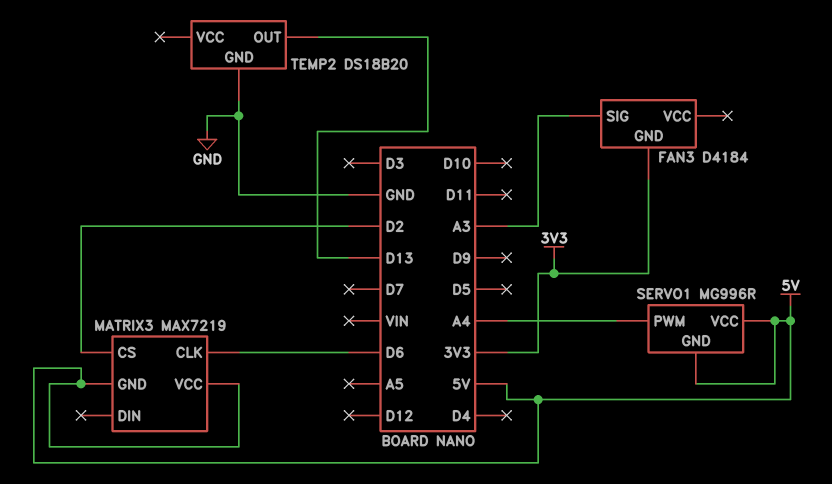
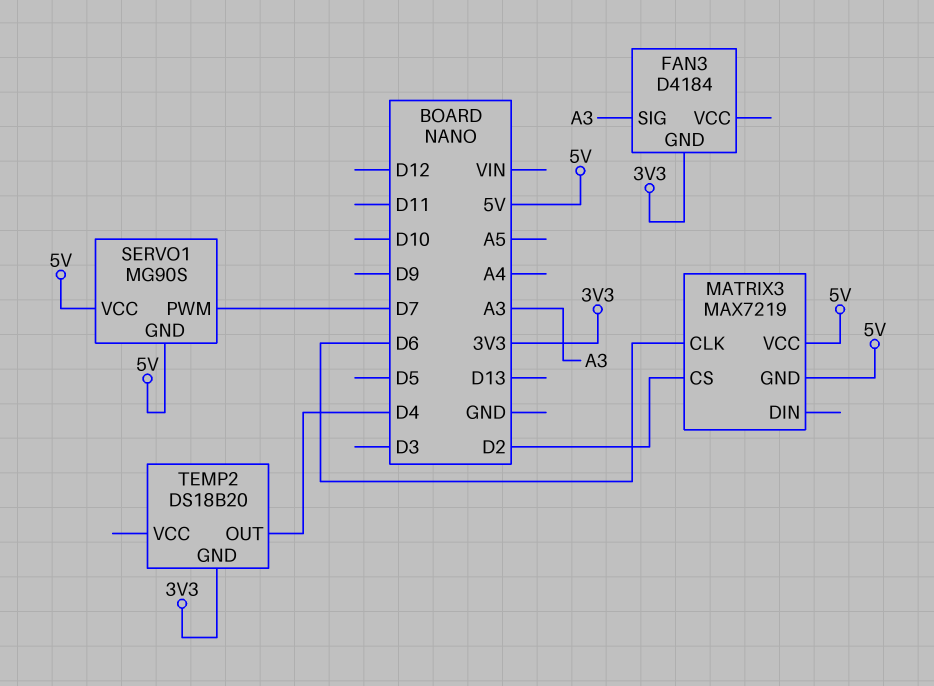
SERVO1: MG996R -> MG90S
SERVO1 pin PWM: A4 -> D7
TEMP2 pin GND: GND -> 3V3
TEMP2 pin OUT: D13 -> D4

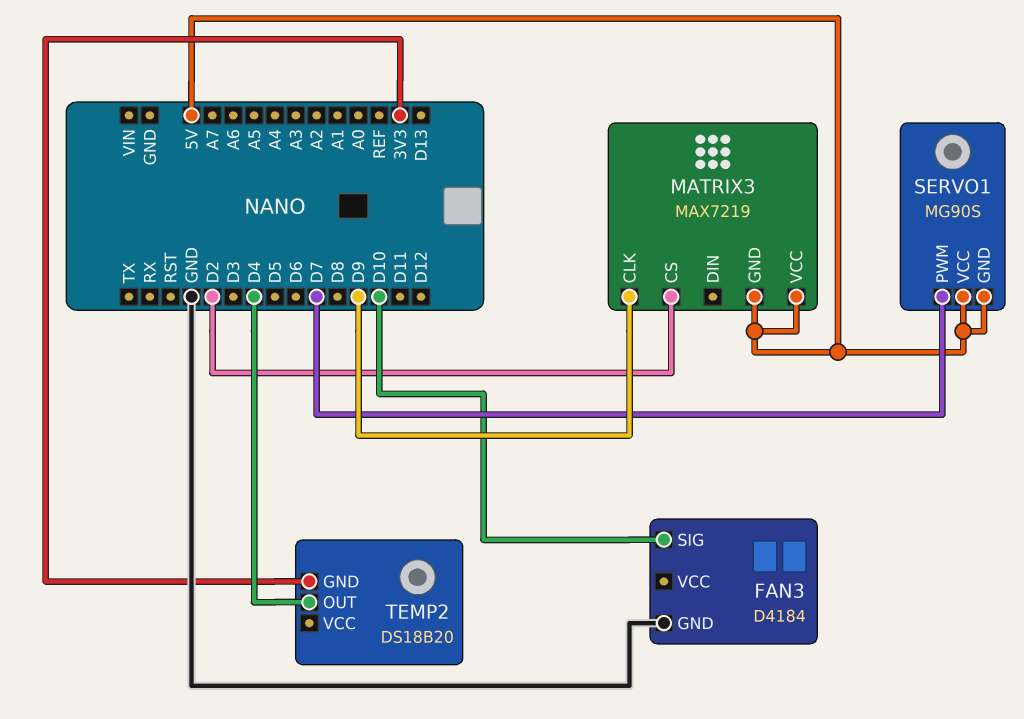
FAN3 pin GND: 3V3 -> GND
FAN3 pin SIG: A3 -> D10
MATRIX3 pin CLK: D6 -> D9

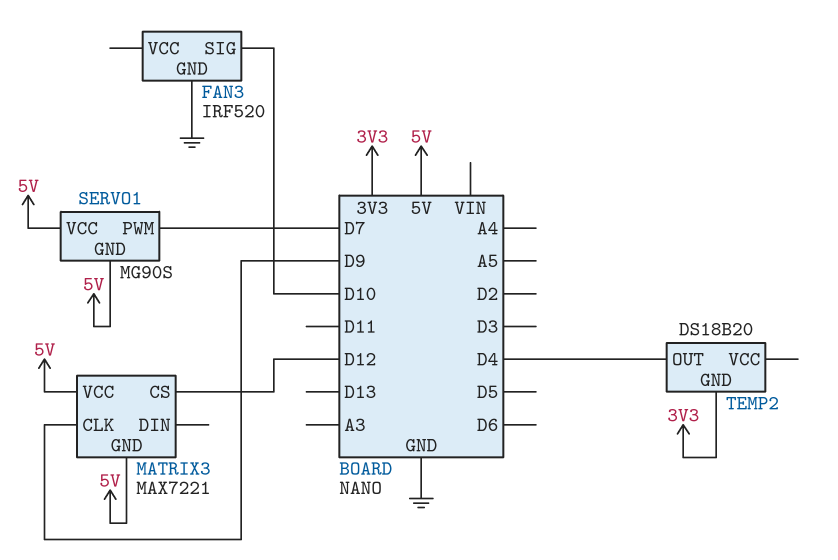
FAN3: D4184 -> IRF520
MATRIX3: MAX7219 -> MAX7221
MATRIX3 pin CS: D2 -> D12

